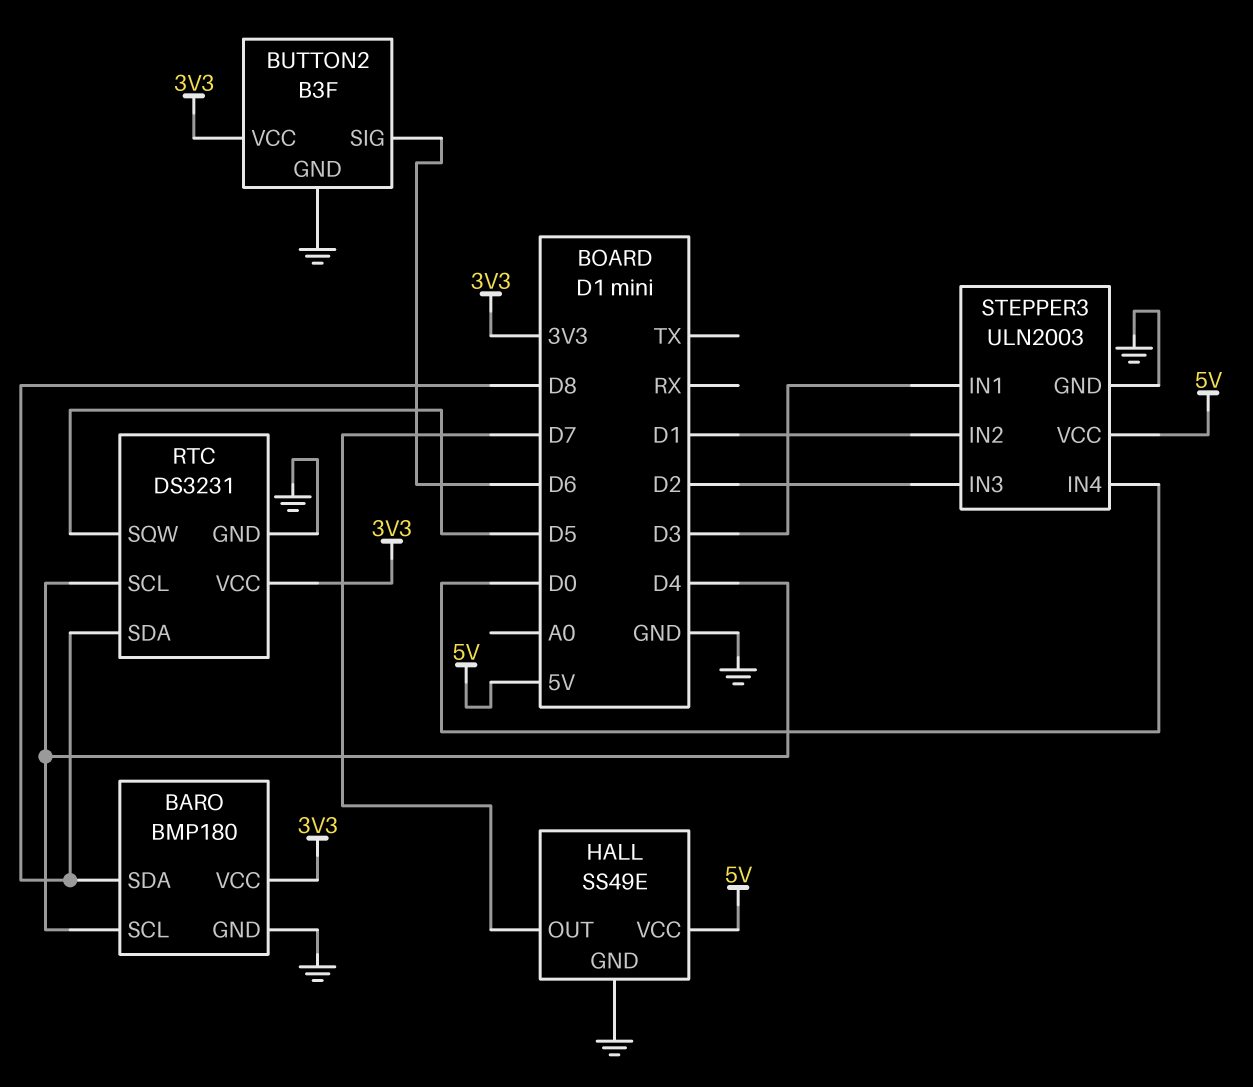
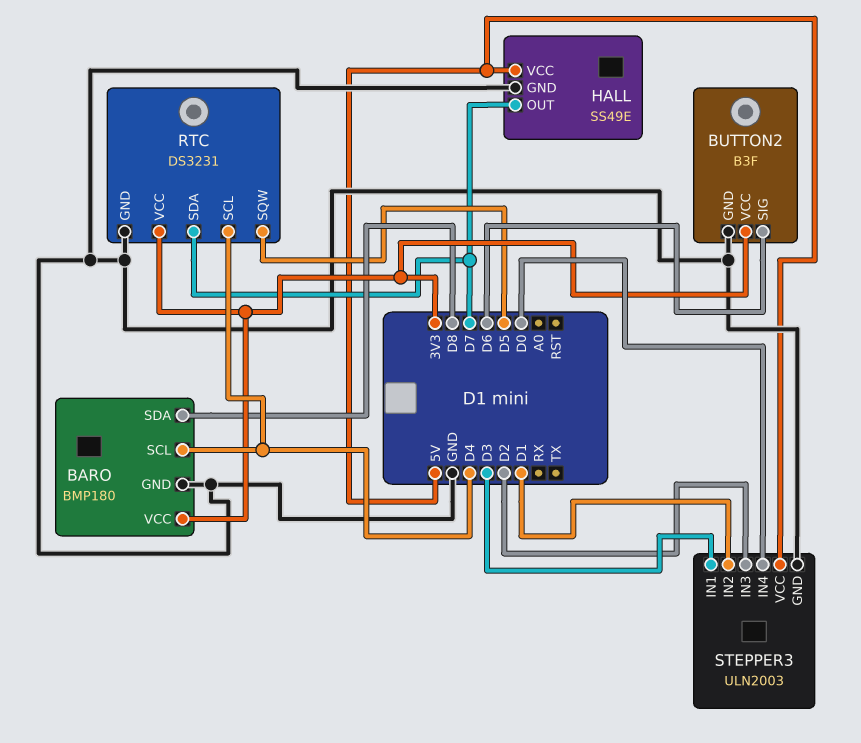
RTC pin SDA: D8 -> D7

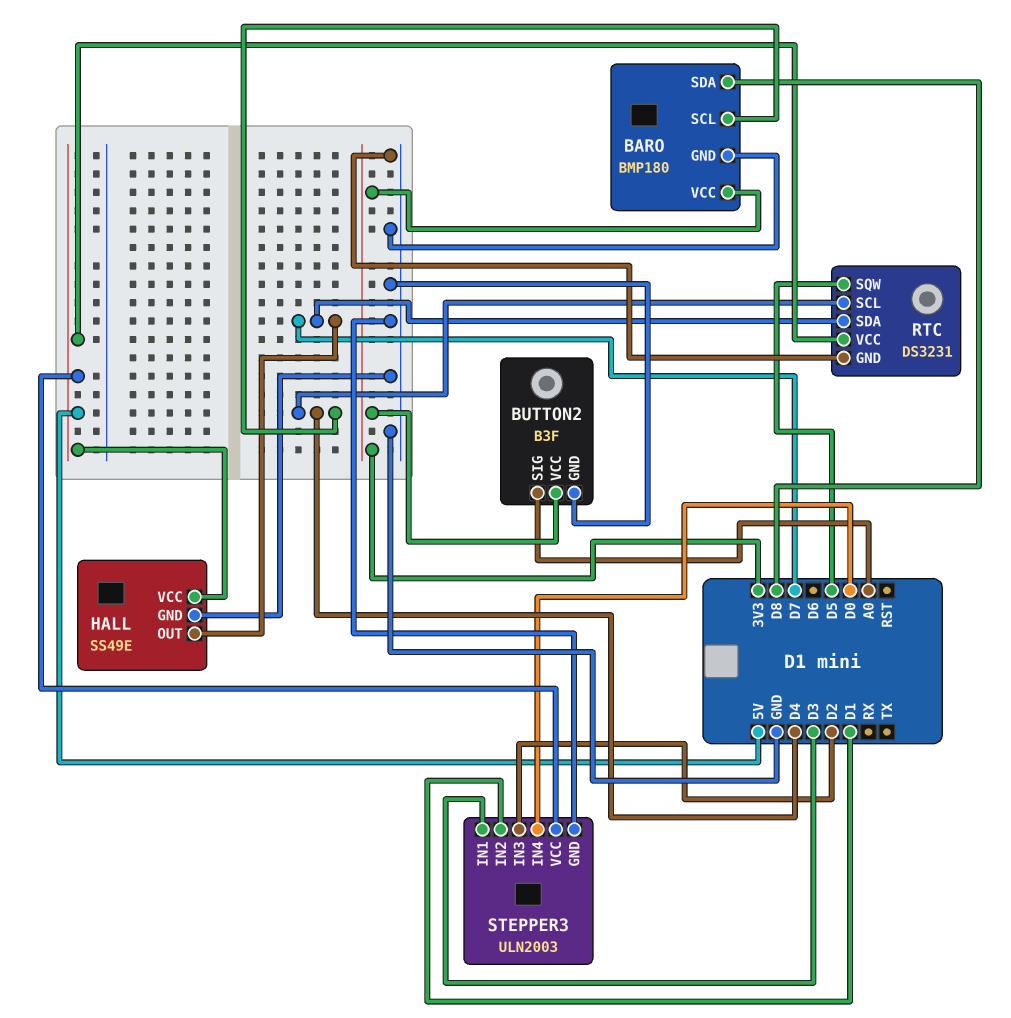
BUTTON2 pin SIG: D6 -> A0
RTC pin VCC: 3V3 -> 5V

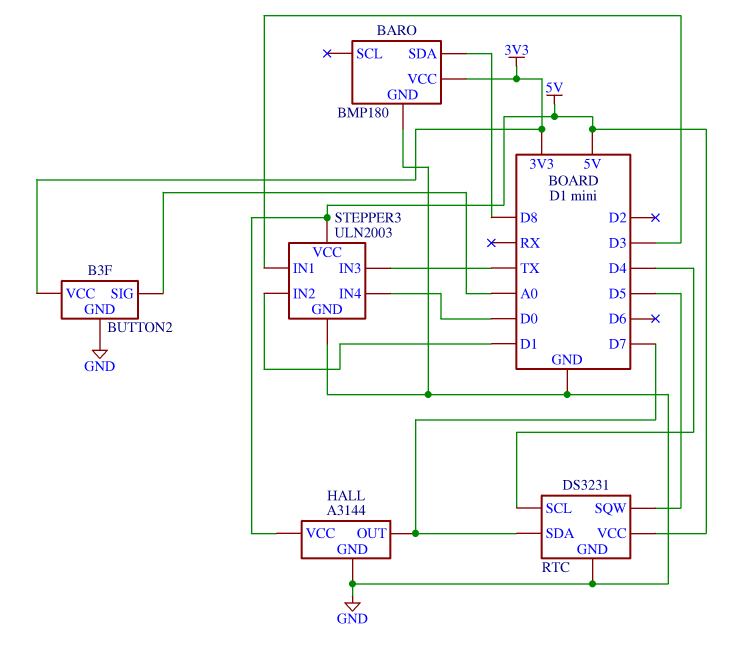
BARO pin SCL: D4 -> none
HALL: SS49E -> A3144
STEPPER3 pin IN3: D2 -> TX

